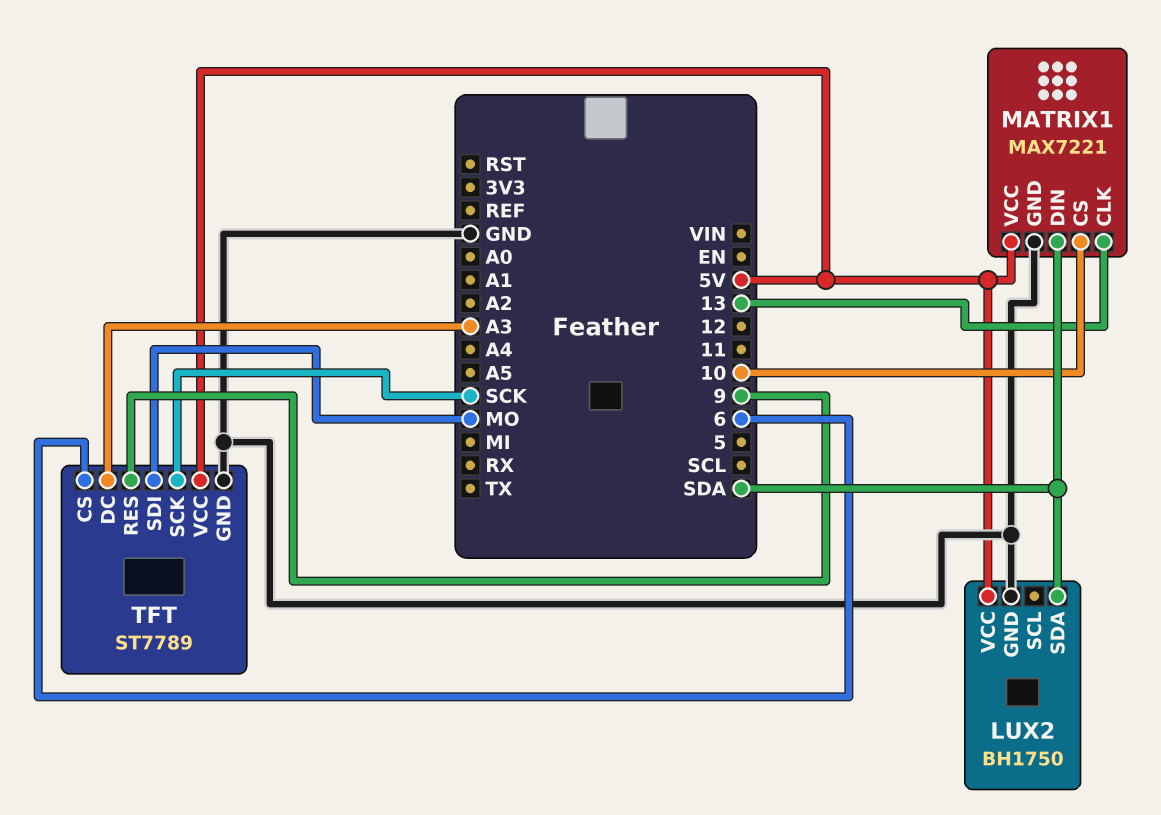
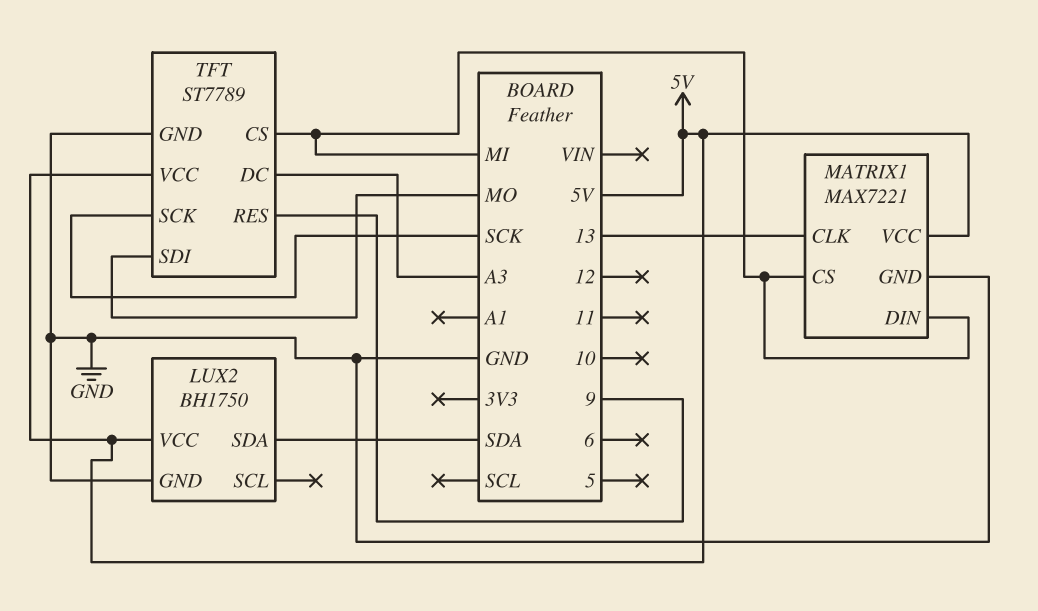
MATRIX1 pin CS: 10 -> MI
MATRIX1 pin DIN: SDA -> MI
TFT pin CS: 6 -> MI

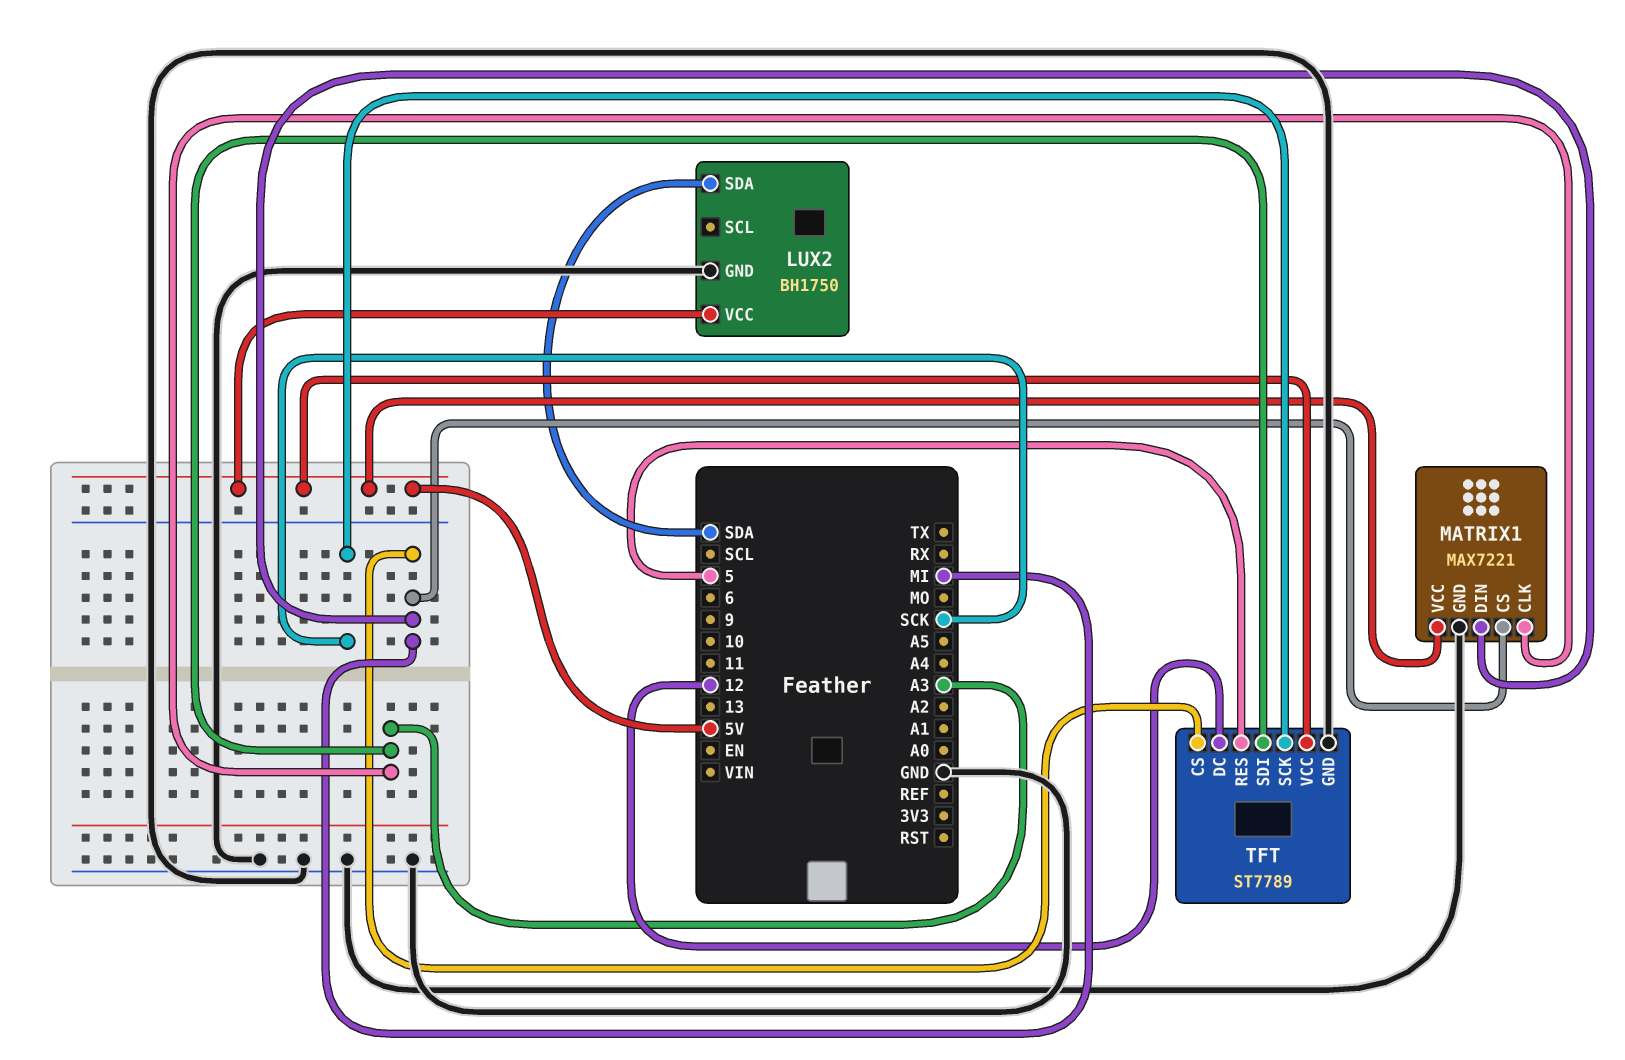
MATRIX1 pin CLK: 13 -> A3
TFT pin DC: A3 -> 12
TFT pin RES: 9 -> 5
TFT pin SDI: MO -> A3

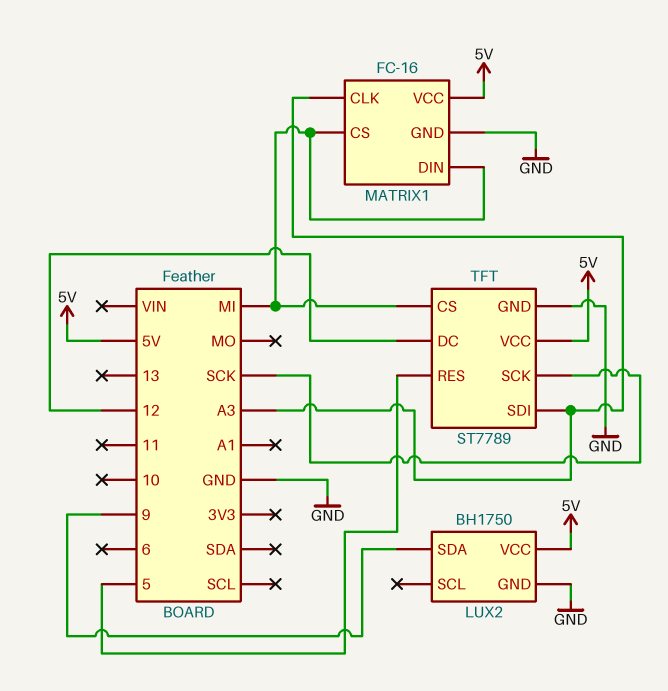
LUX2 pin SDA: SDA -> 9
MATRIX1: MAX7221 -> FC-16

